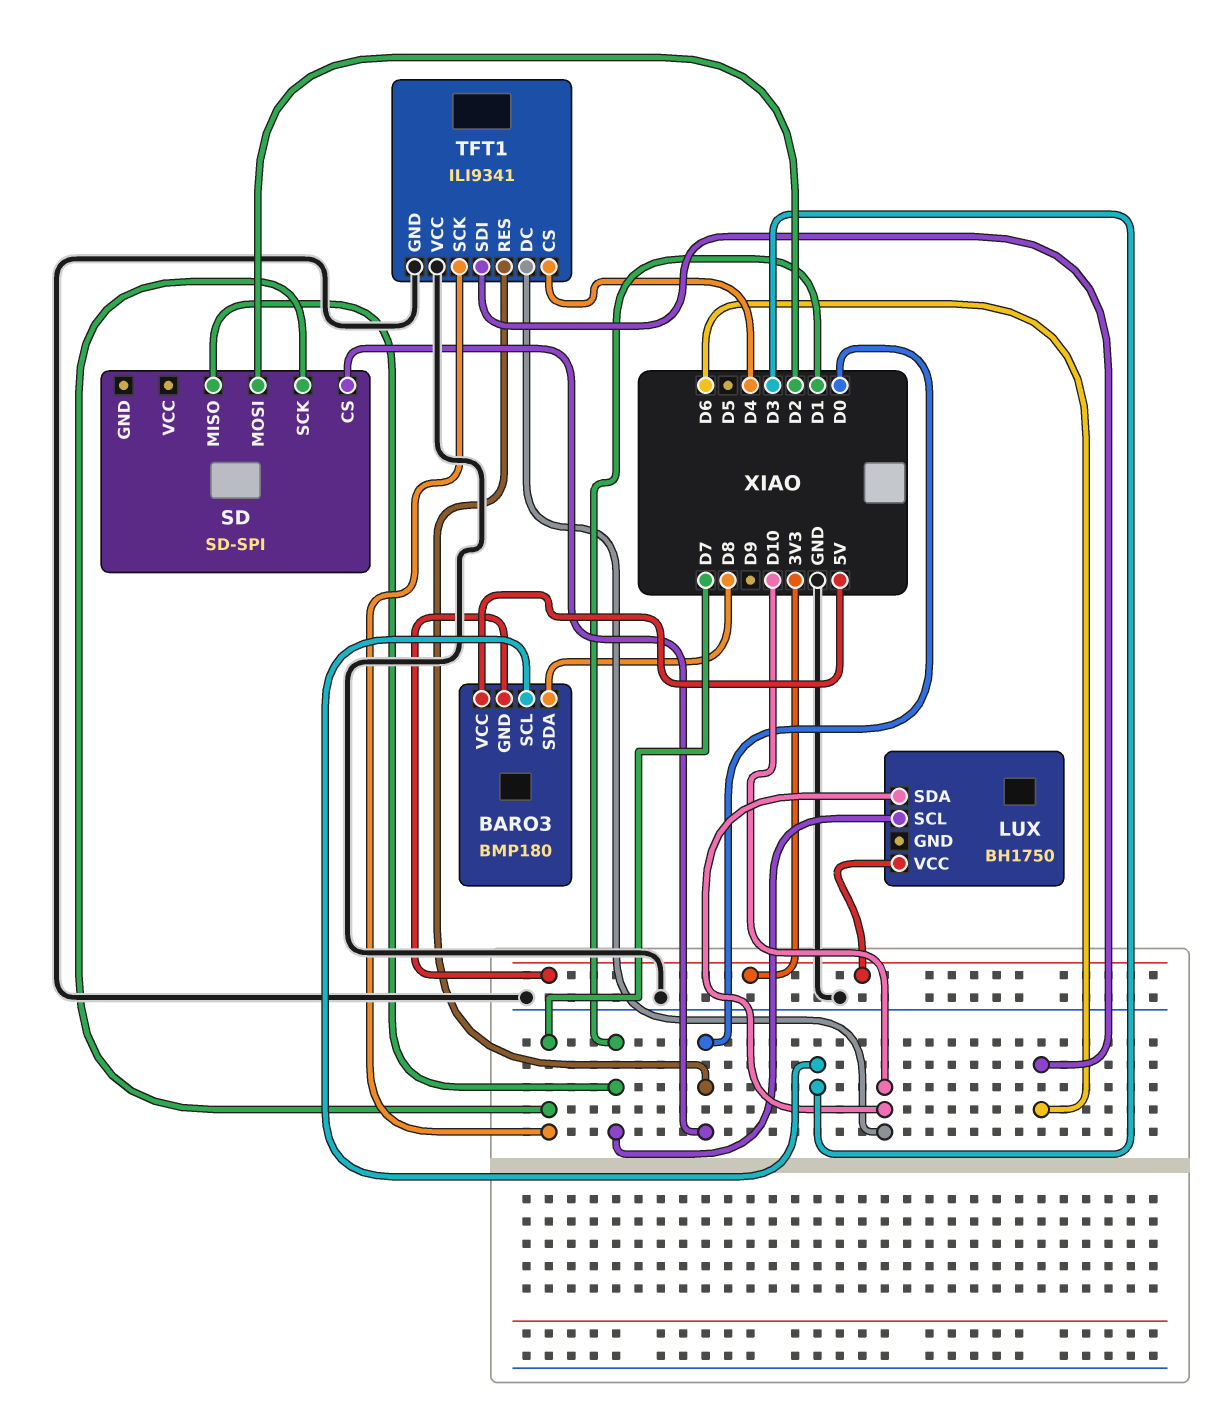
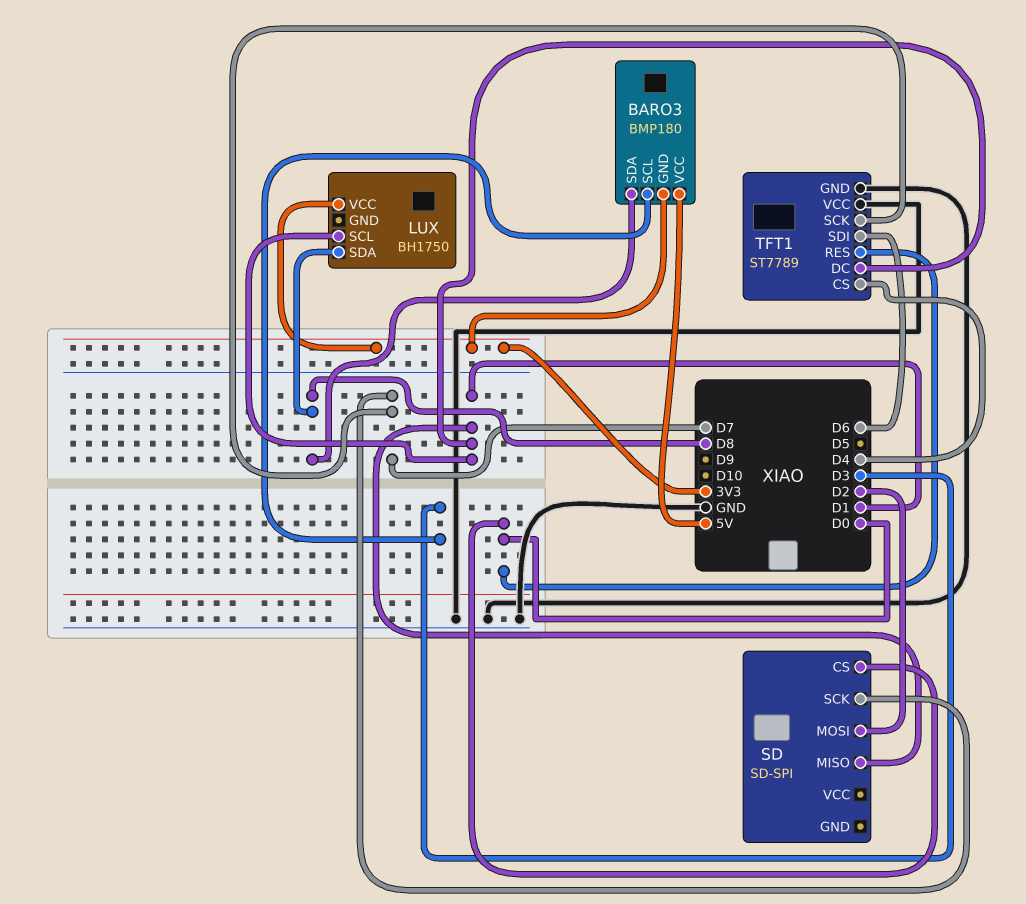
LUX pin SDA: D10 -> D8
TFT1: ILI9341 -> ST7789
TFT1 pin DC: D10 -> D1

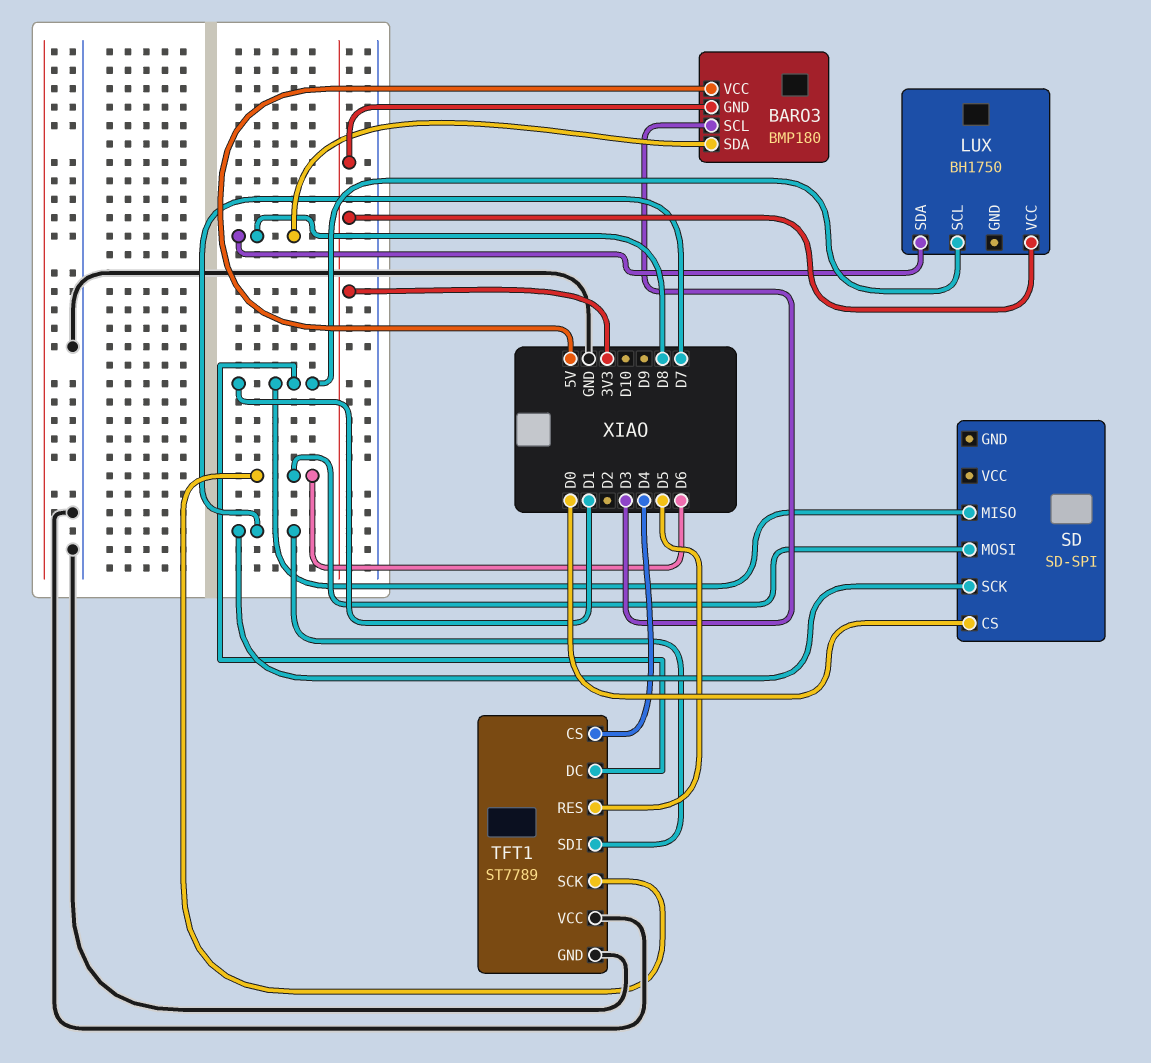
SD pin MOSI: D2 -> D6
TFT1 pin RES: D0 -> D5
TFT1 pin SCK: D7 -> D6
TFT1 pin SDI: D6 -> D7

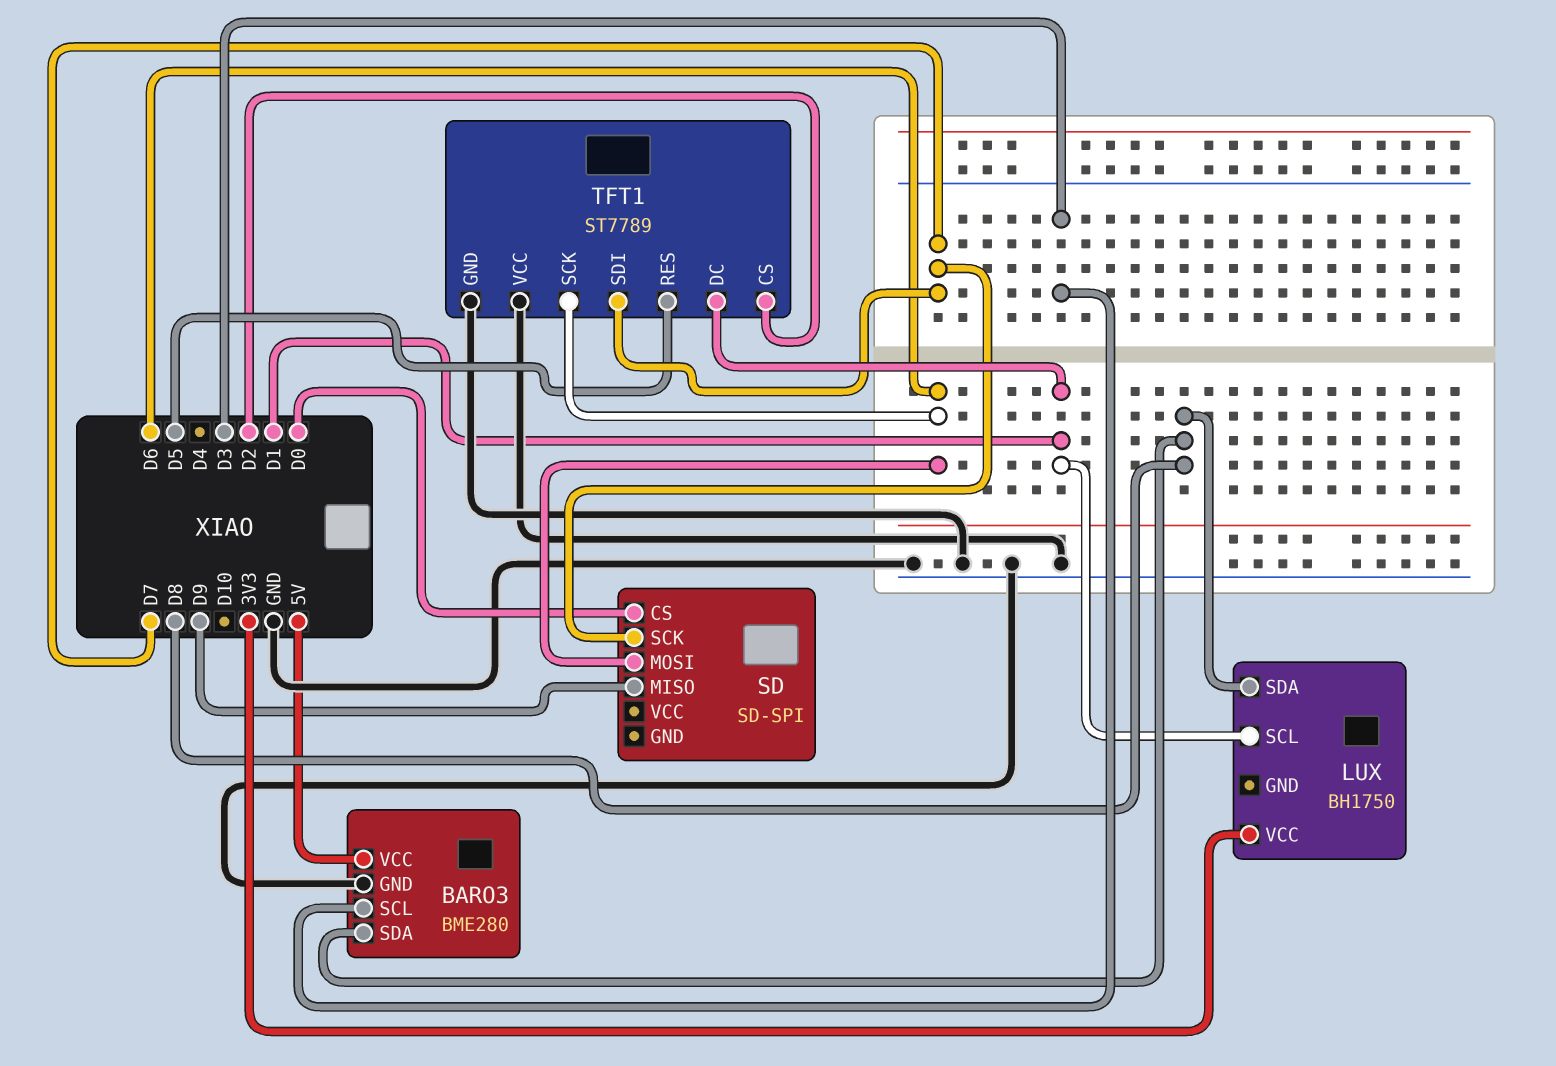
BARO3: BMP180 -> BME280
BARO3 pin GND: 3V3 -> GND
SD pin MISO: D1 -> D9
TFT1 pin CS: D4 -> D2

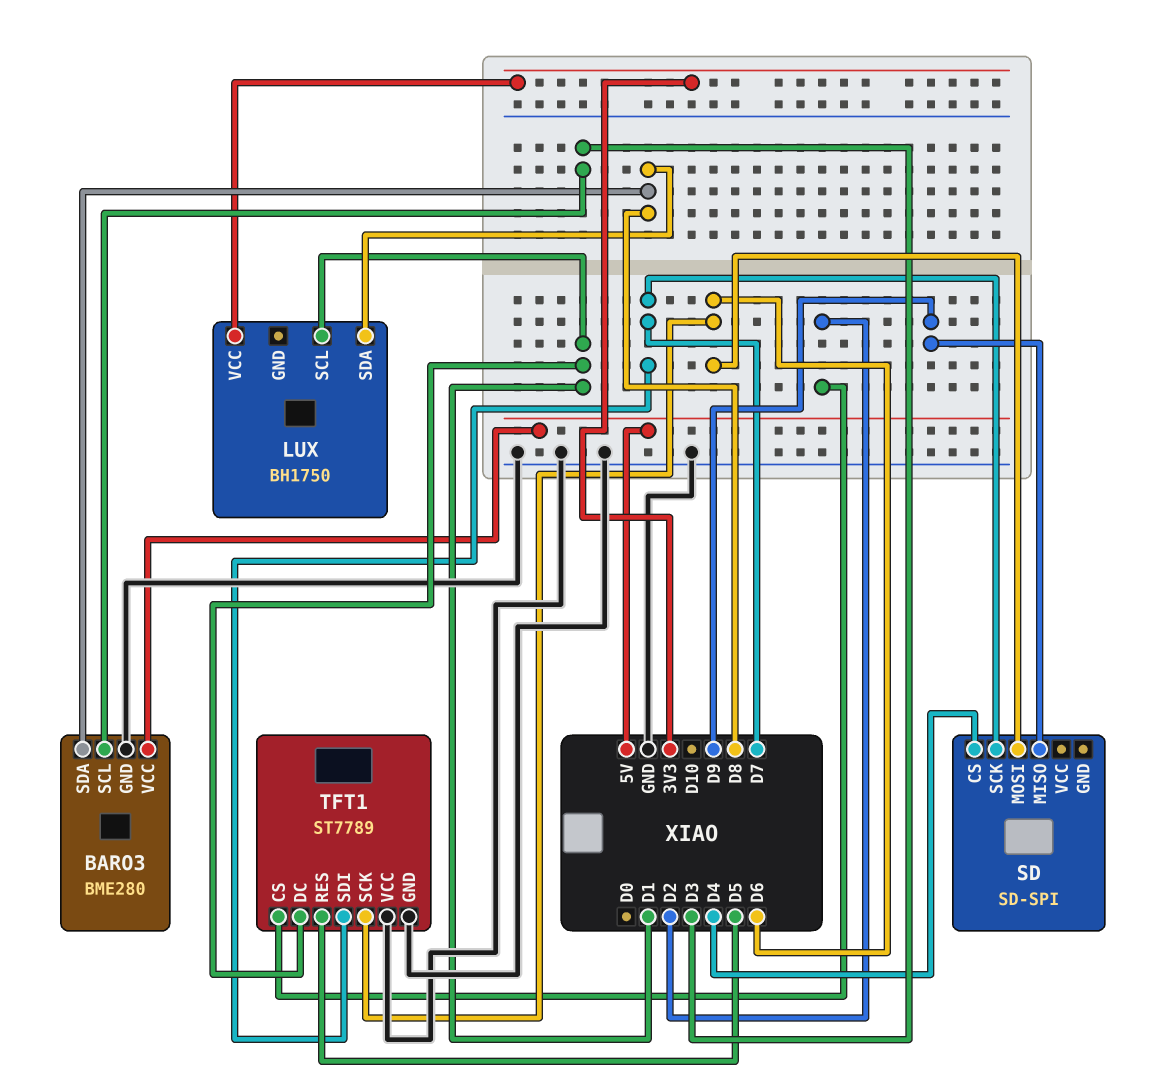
SD pin CS: D0 -> D4

